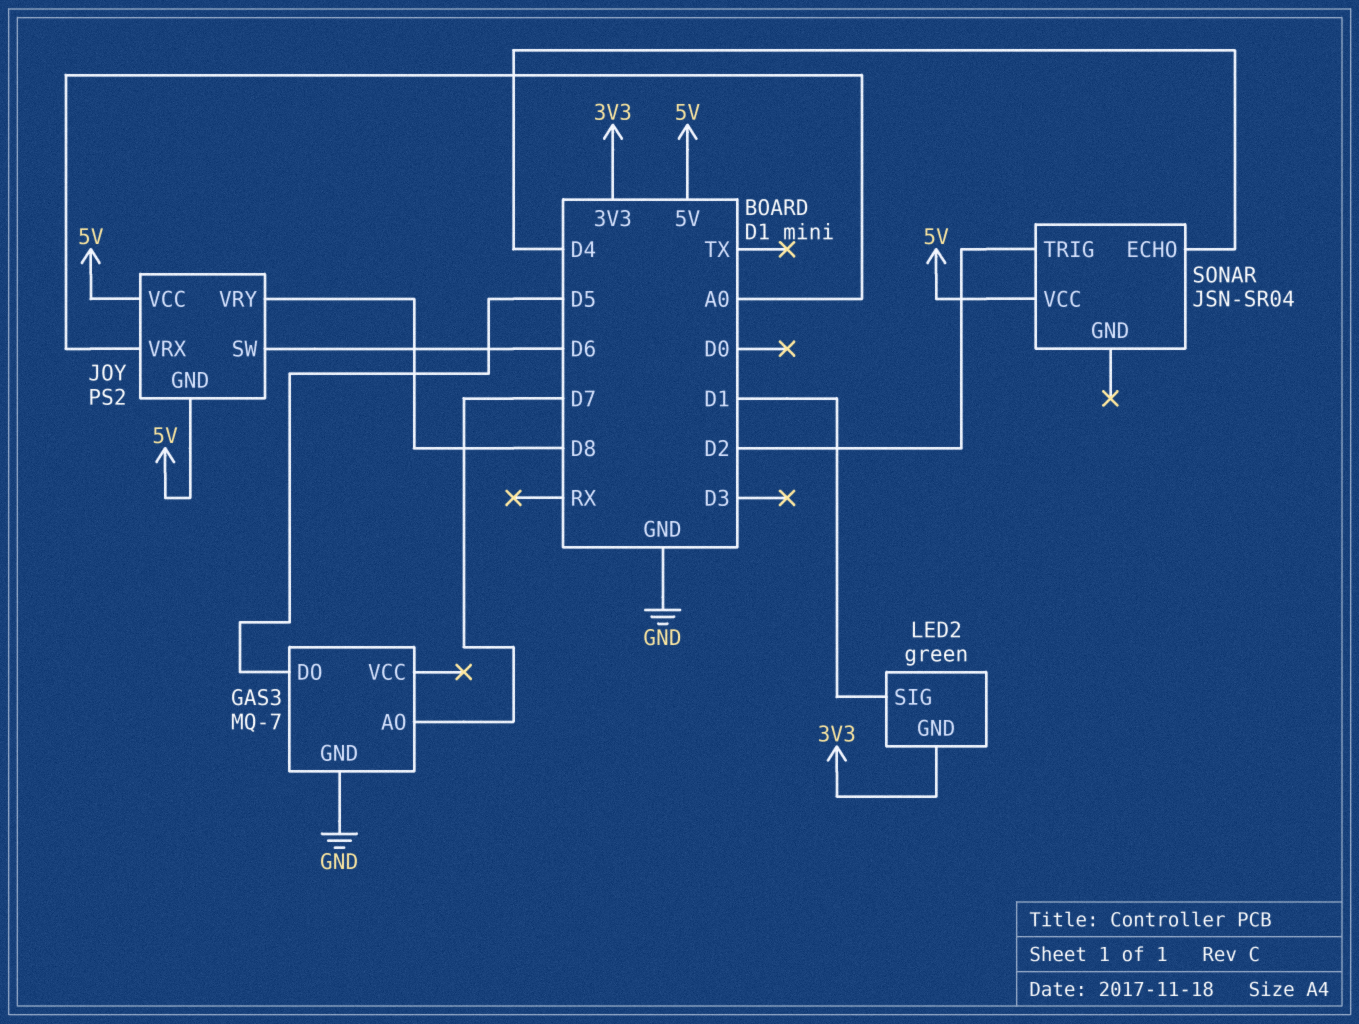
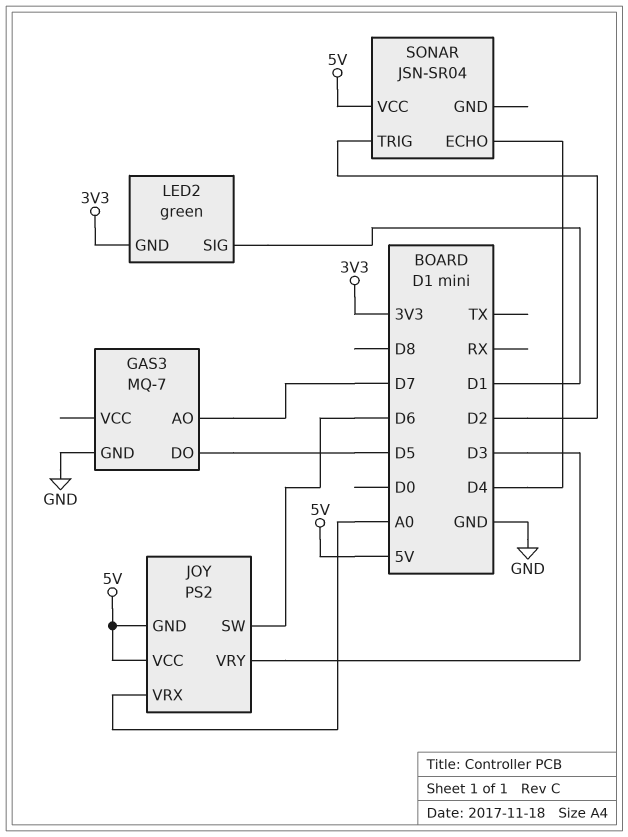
JOY pin VRY: D8 -> D3

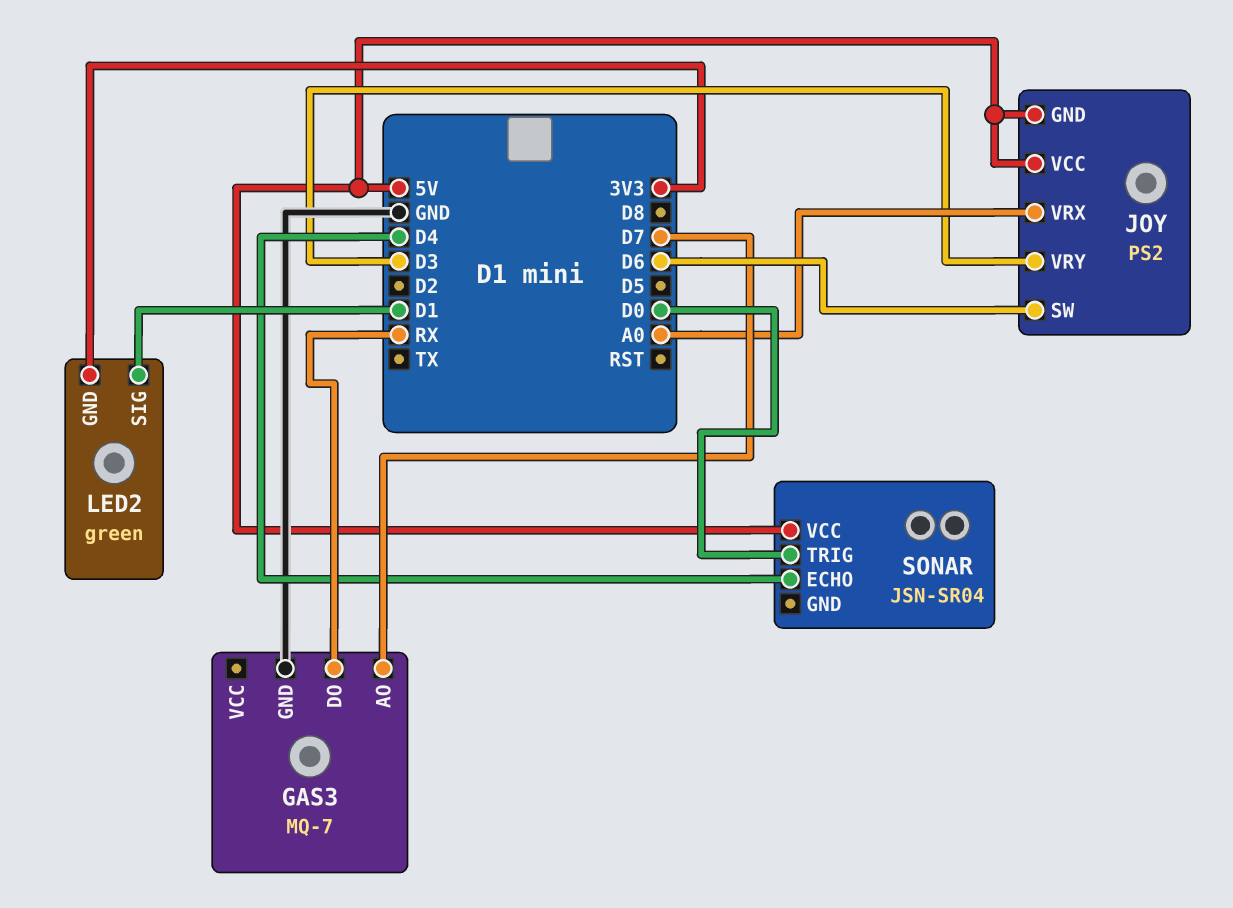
GAS3 pin DO: D5 -> RX
SONAR pin TRIG: D2 -> D0

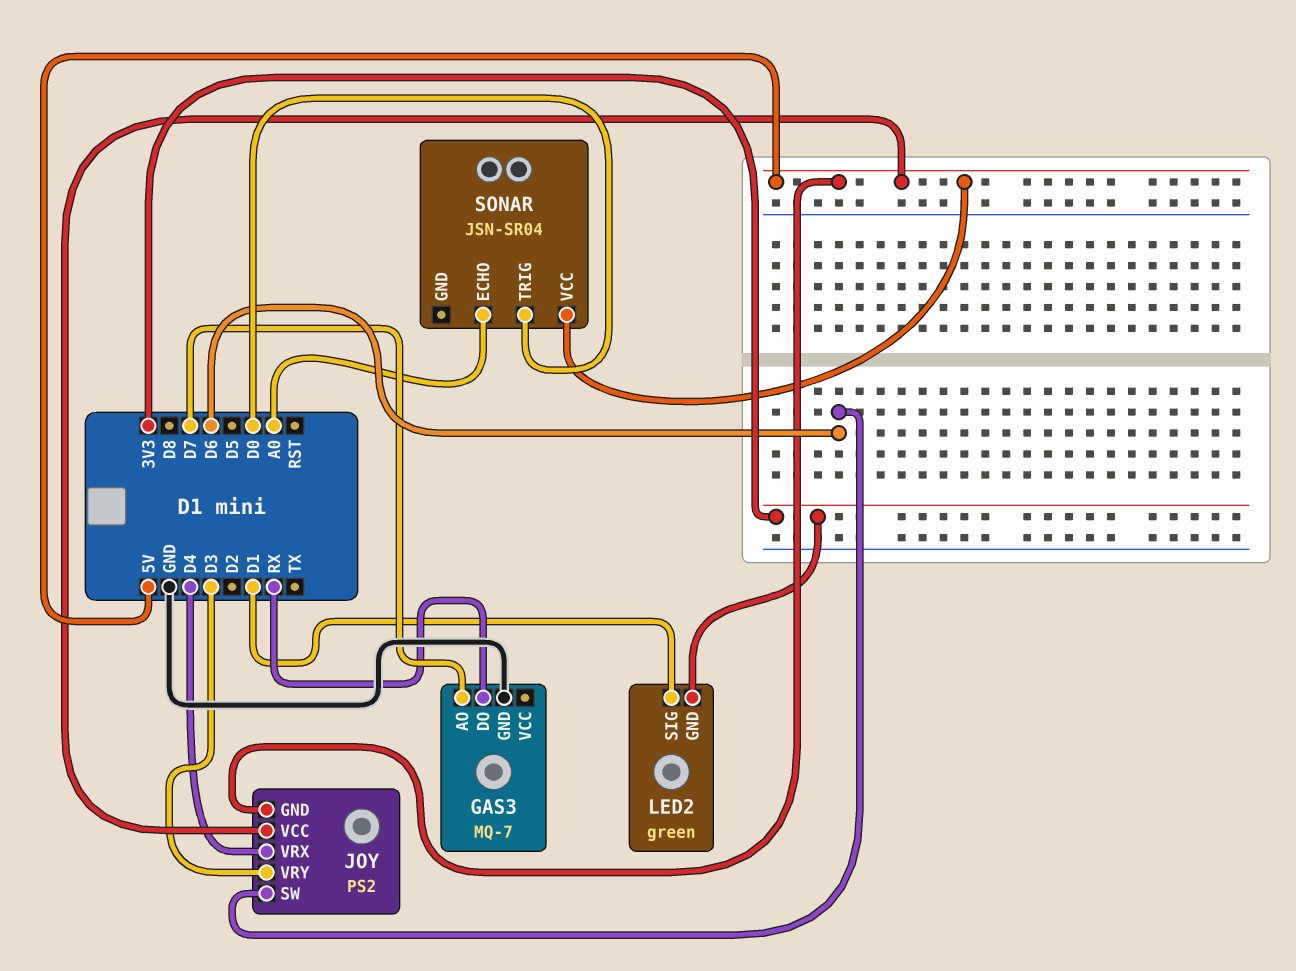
JOY pin VRX: A0 -> D4
SONAR pin ECHO: D4 -> A0

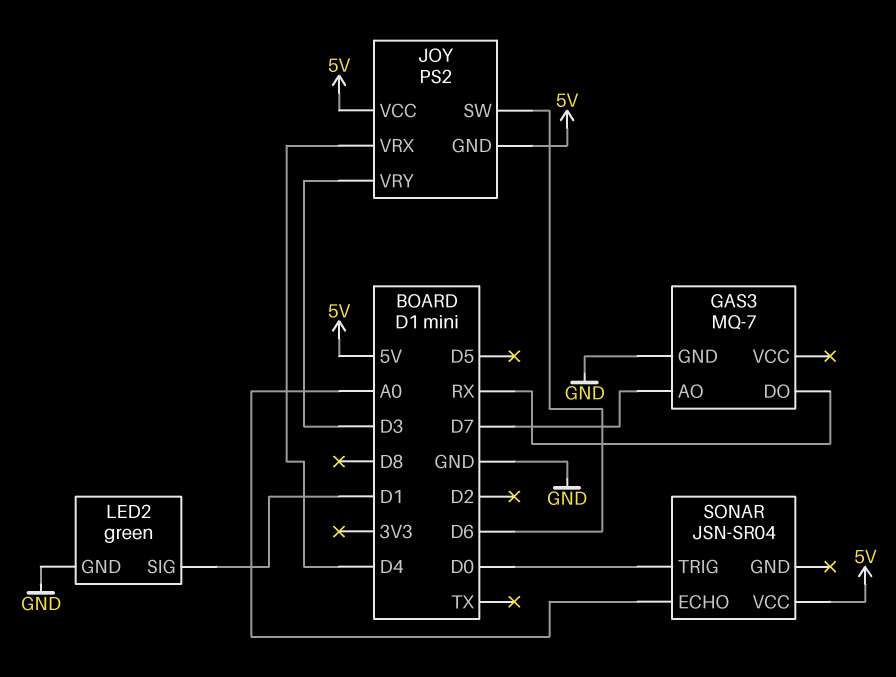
LED2 pin GND: 3V3 -> GND

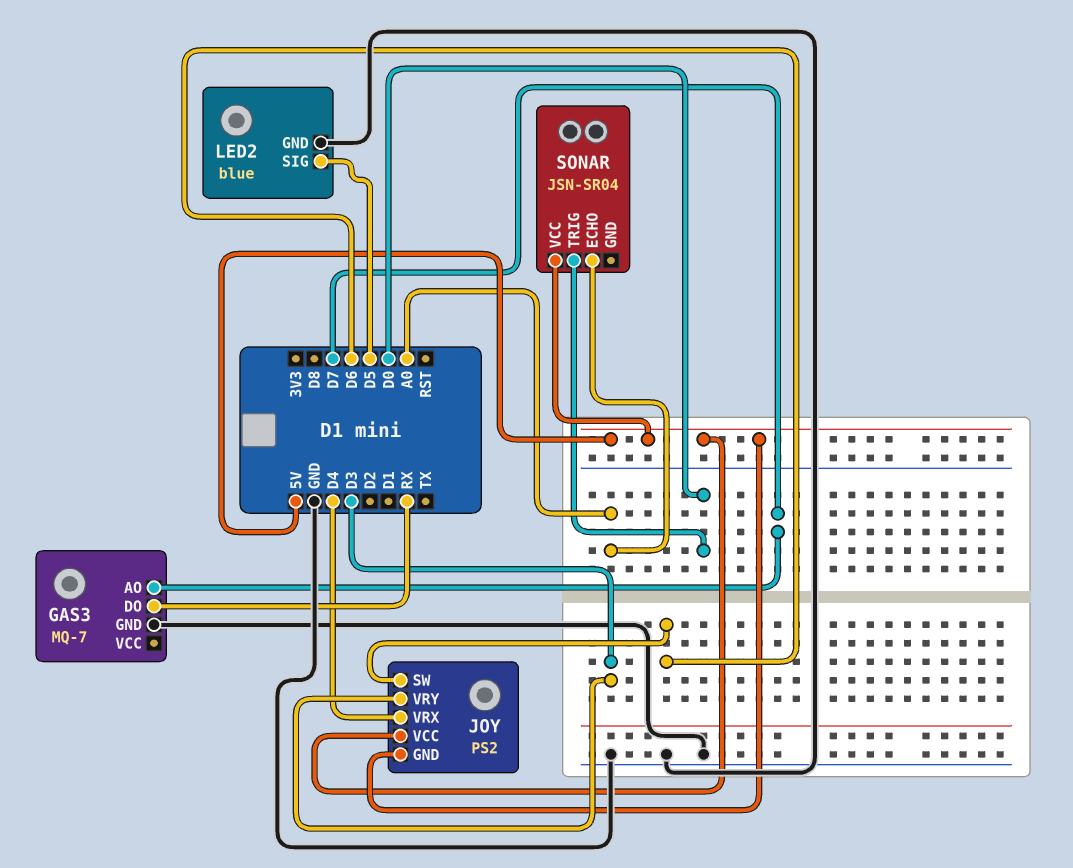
LED2: green -> blue
LED2 pin SIG: D1 -> D5

